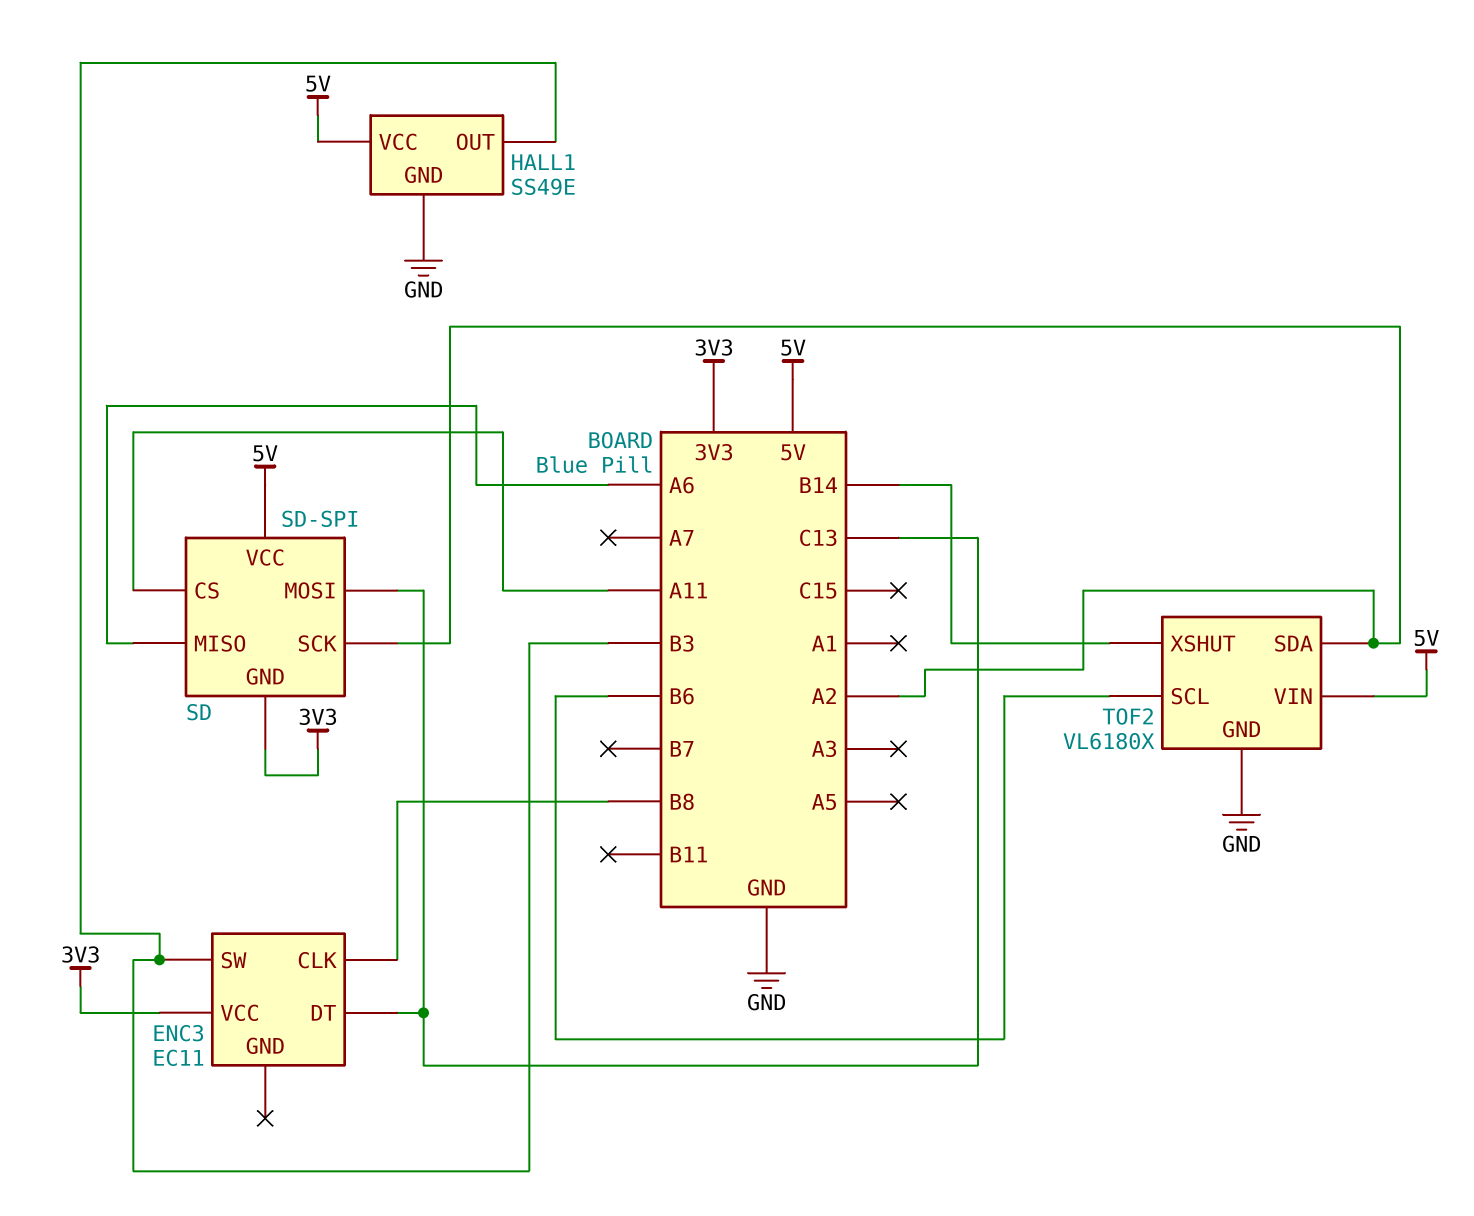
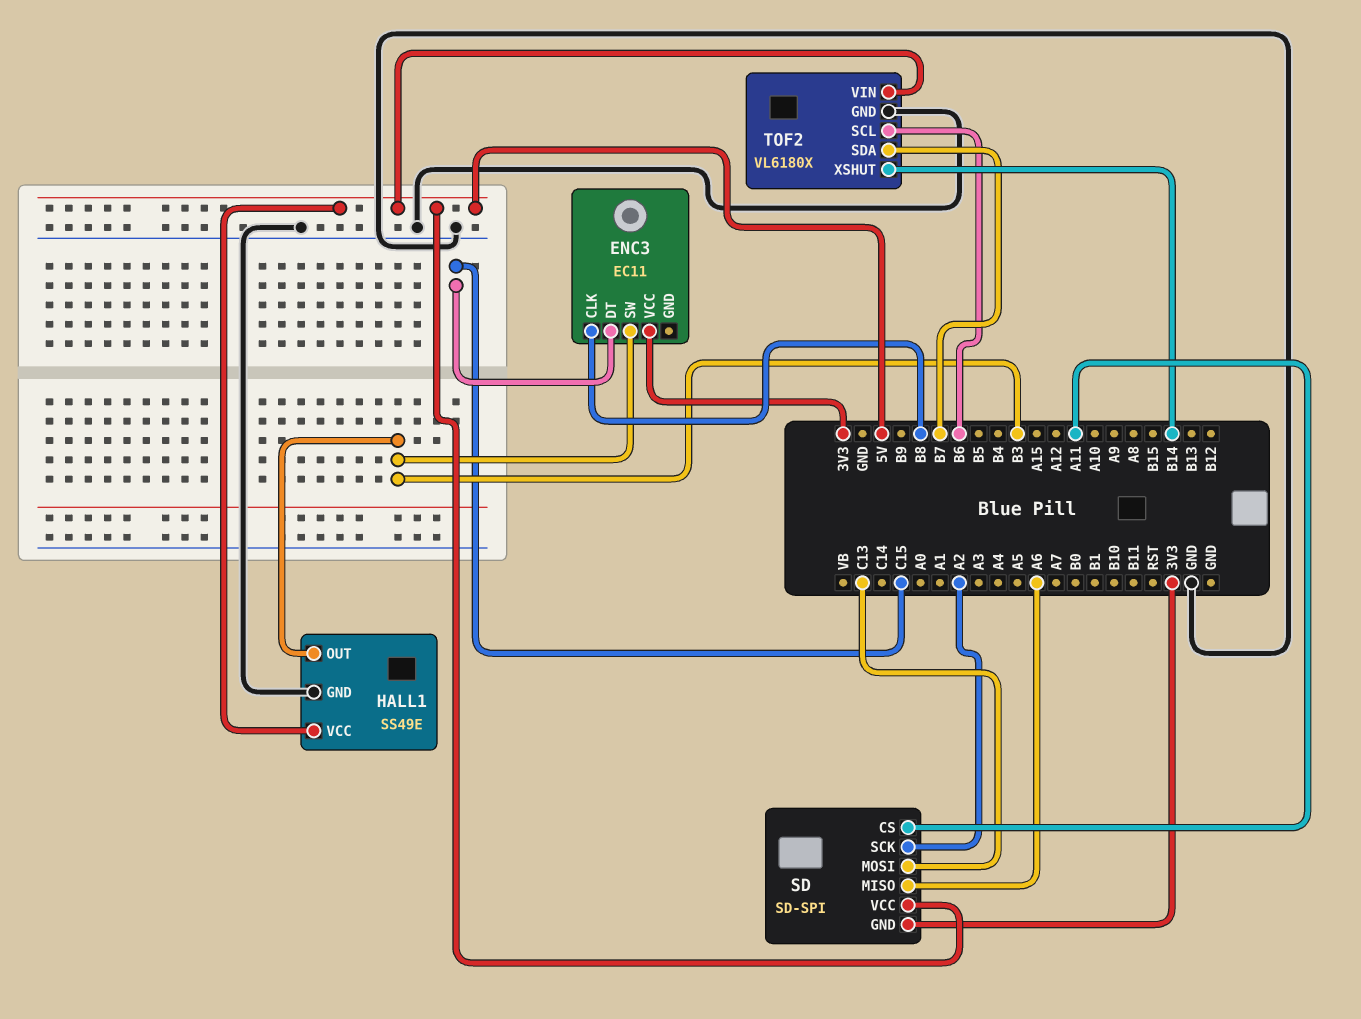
ENC3 pin DT: C13 -> C15
TOF2 pin SDA: A2 -> B7

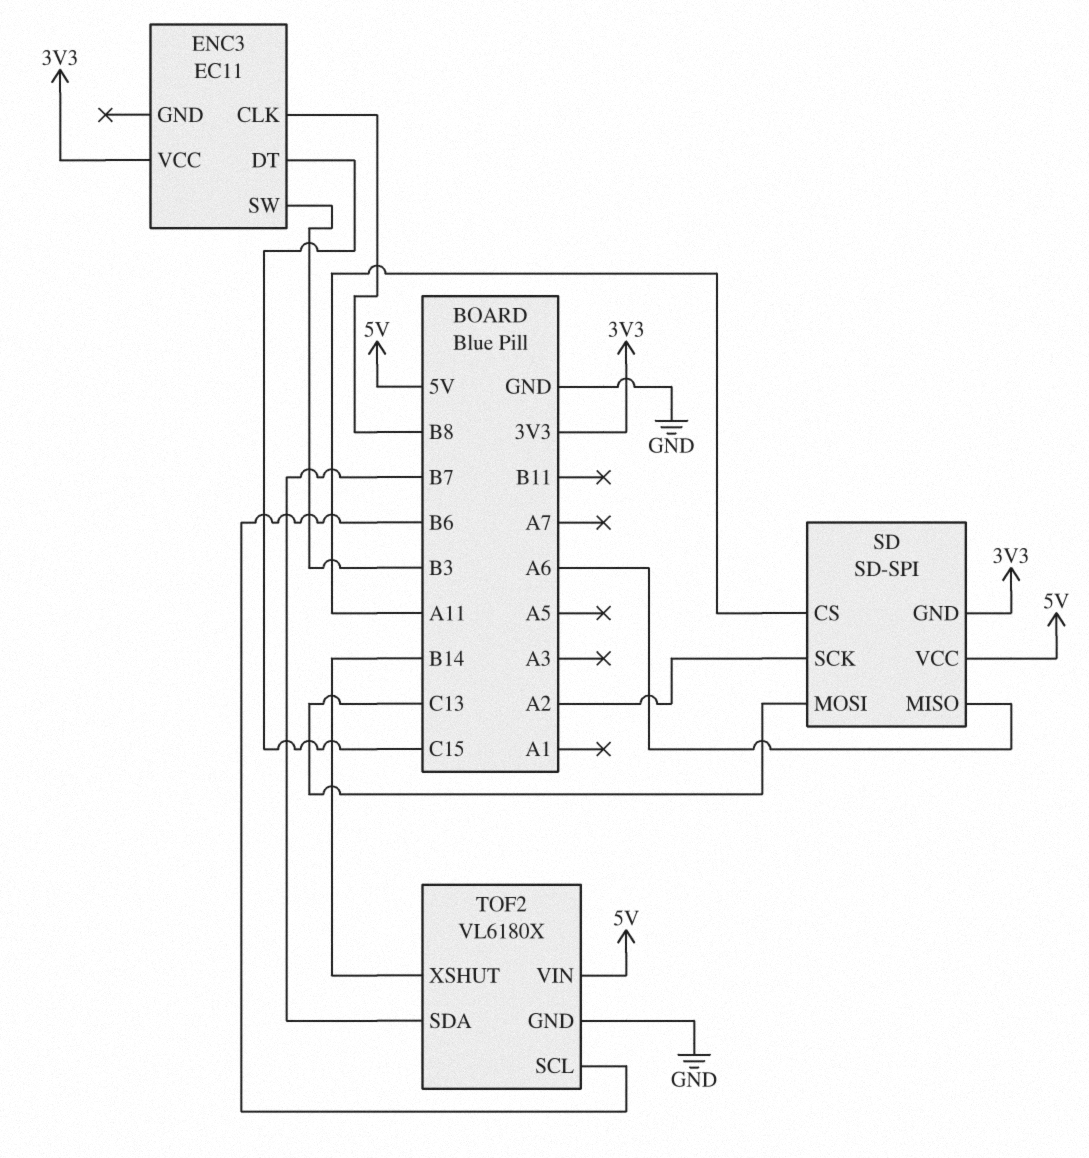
HALL1: SS49E -> none
HALL1 pin GND: GND -> none
HALL1 pin OUT: B3 -> none
HALL1 pin VCC: 5V -> none

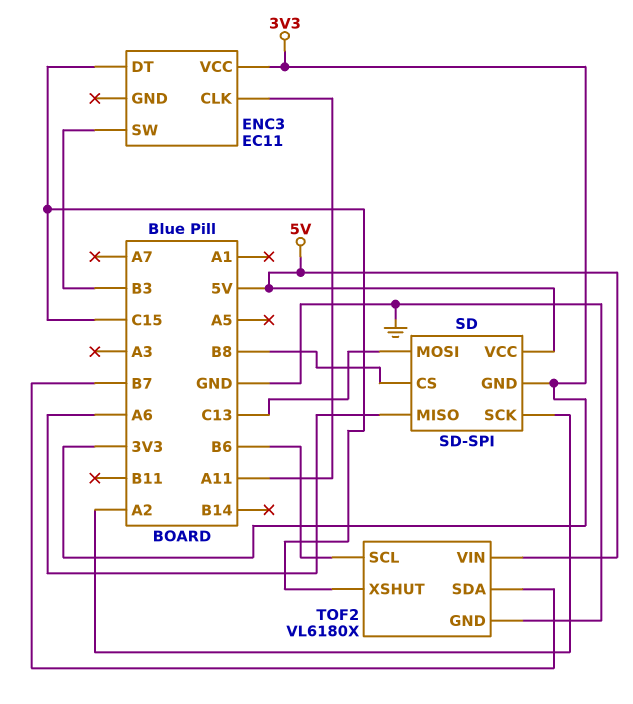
ENC3 pin CLK: B8 -> A11
SD pin CS: A11 -> B8
TOF2 pin XSHUT: B14 -> C15

